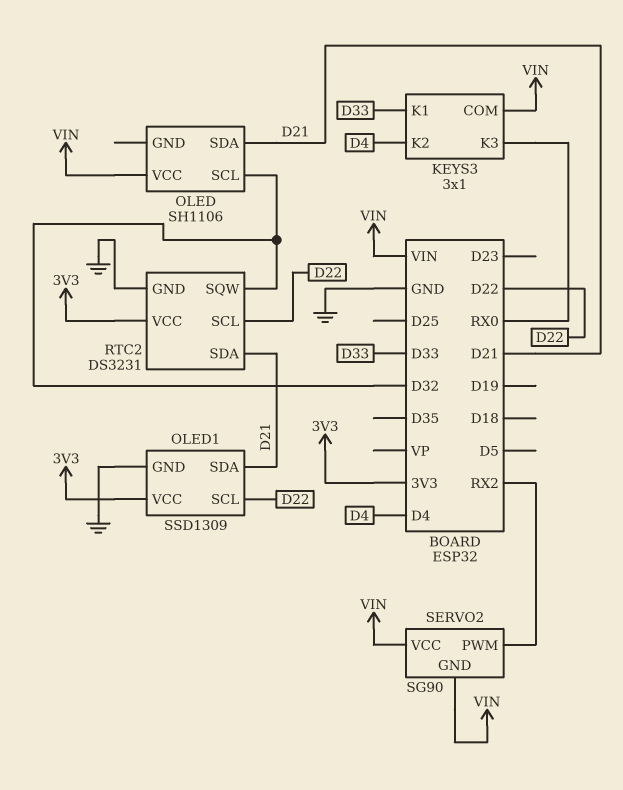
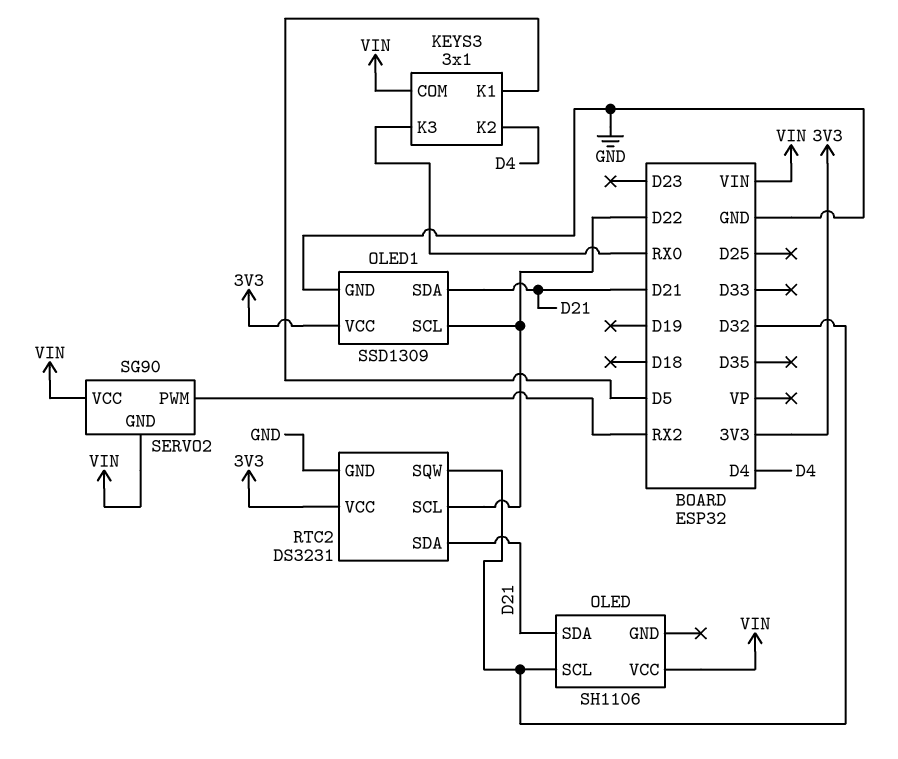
KEYS3 pin K1: D33 -> D5

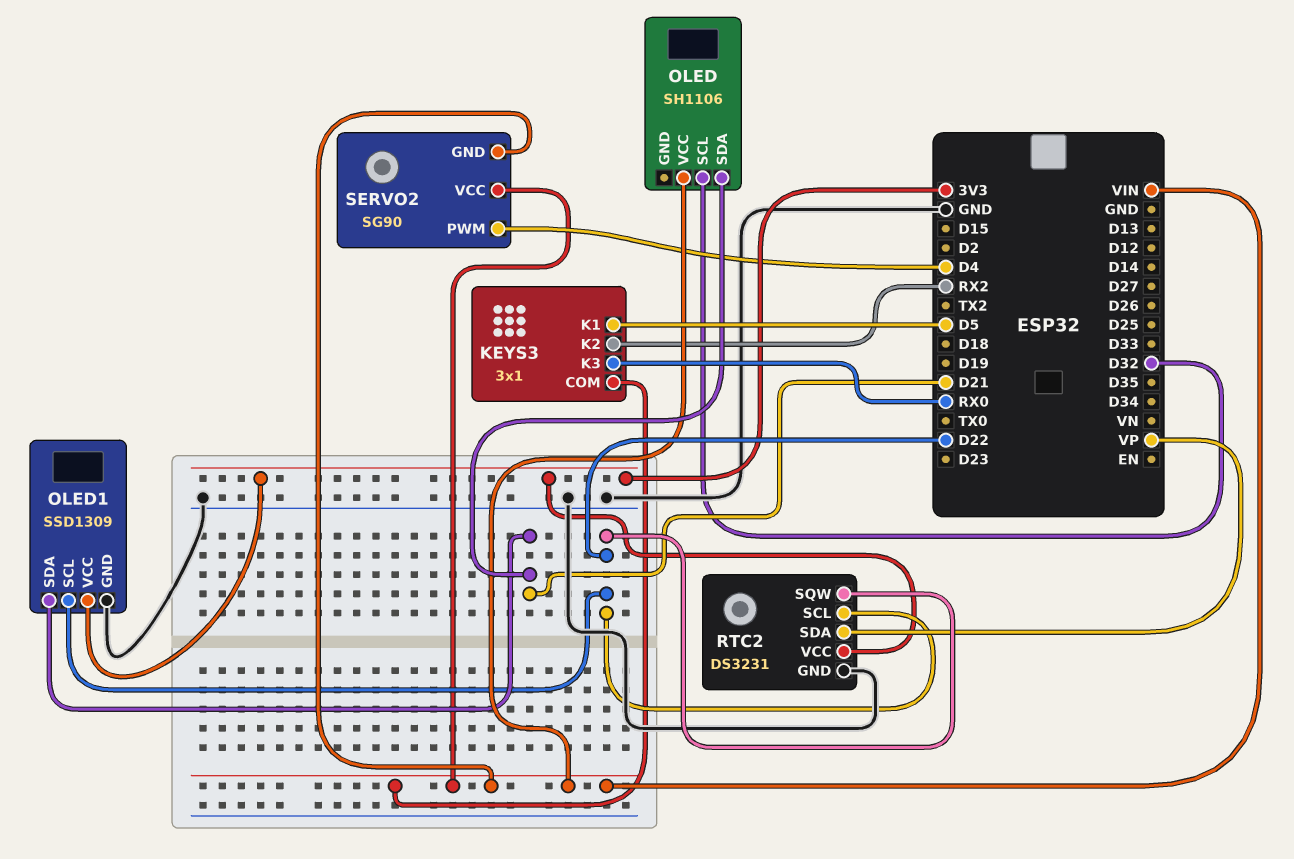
KEYS3 pin K2: D4 -> RX2
RTC2 pin SDA: D21 -> VP
RTC2 pin SQW: D32 -> D22
SERVO2 pin PWM: RX2 -> D4

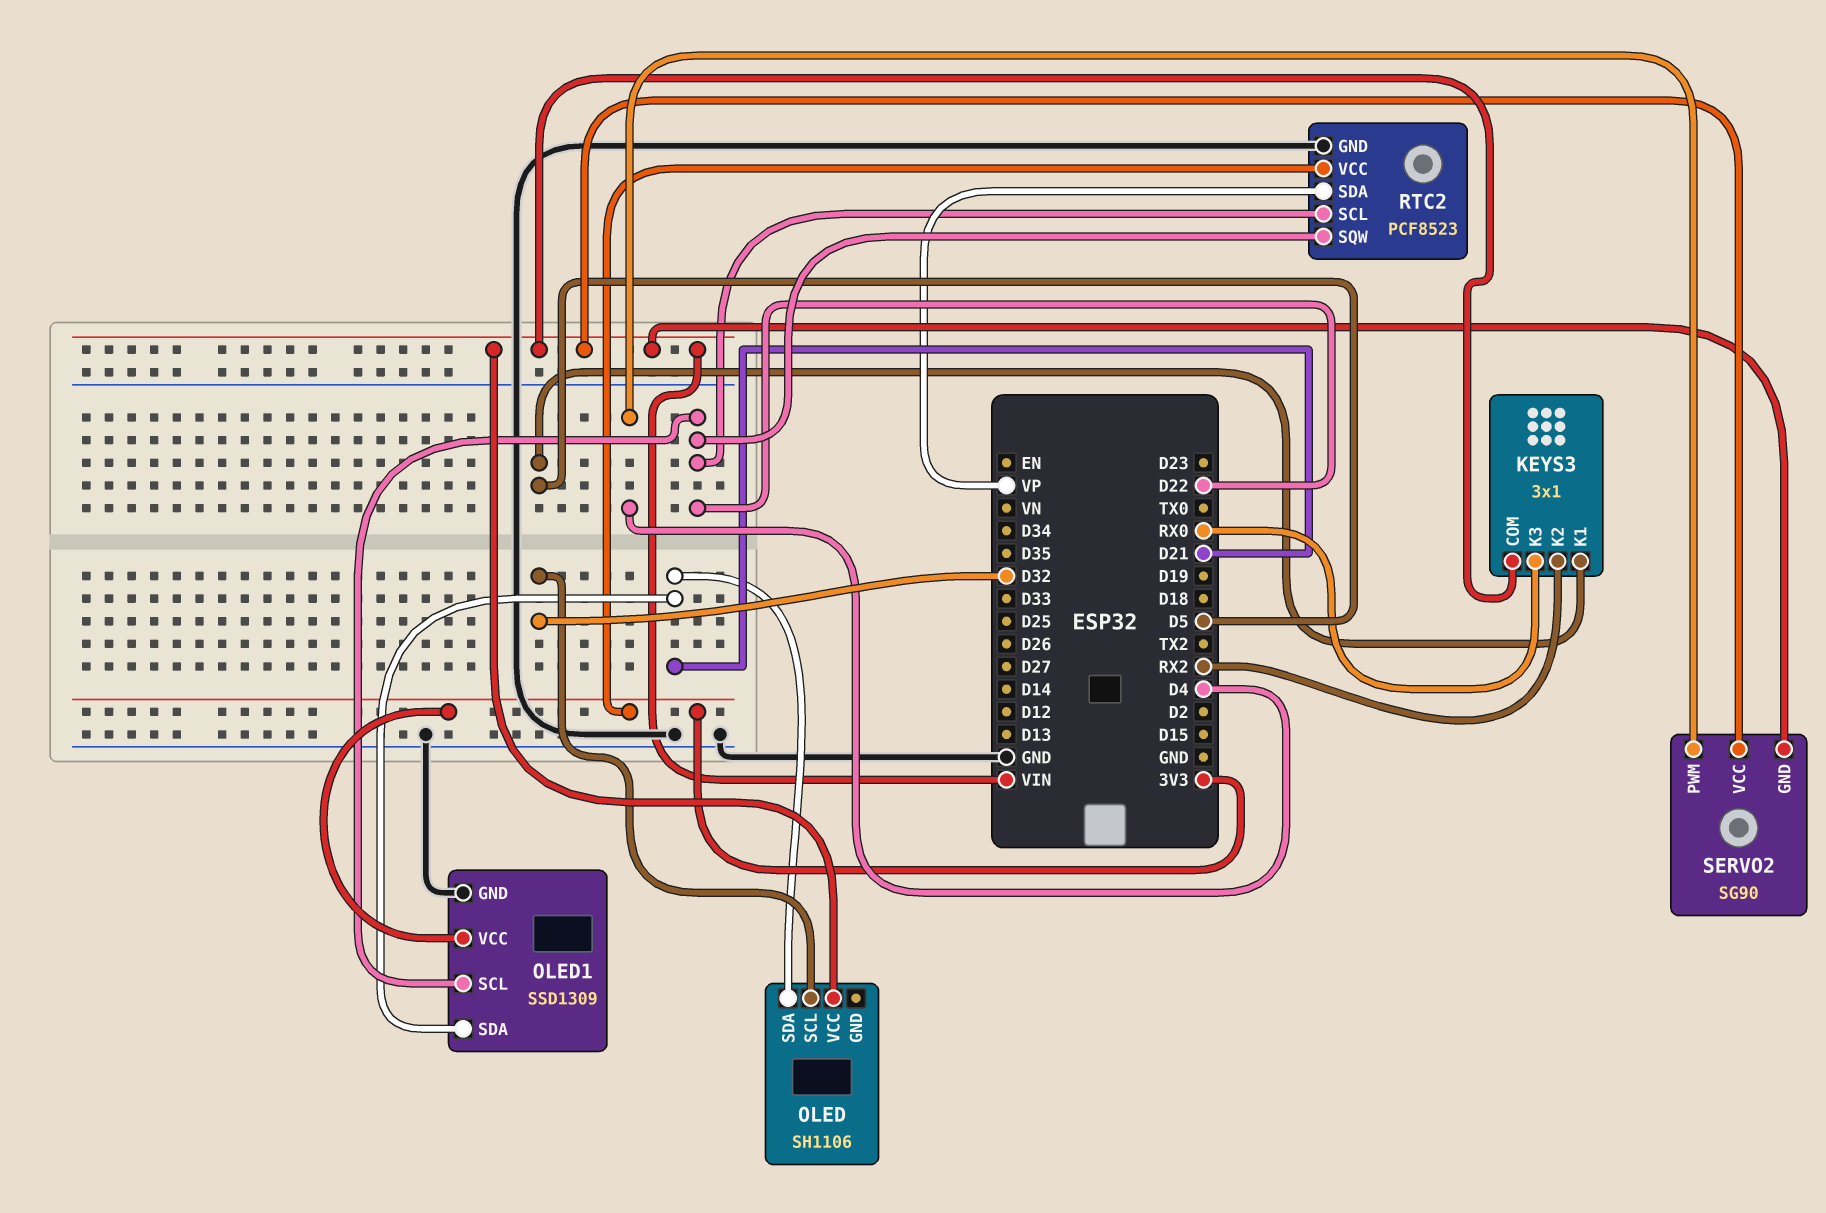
RTC2: DS3231 -> PCF8523

